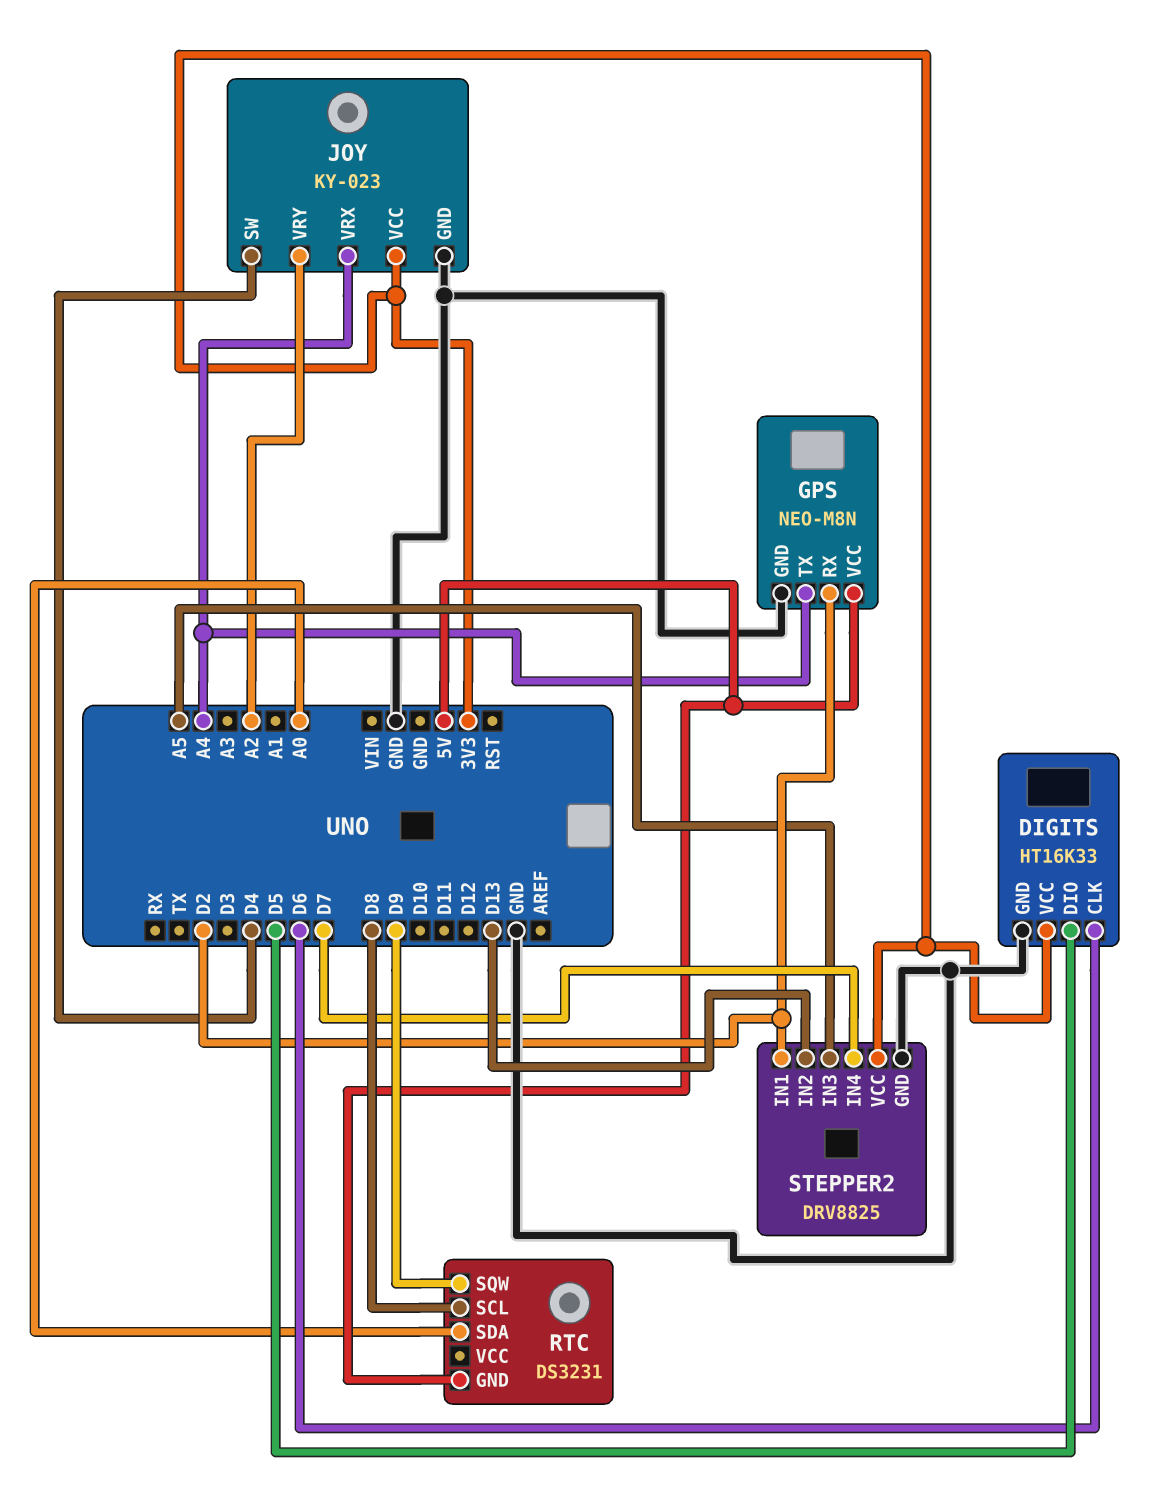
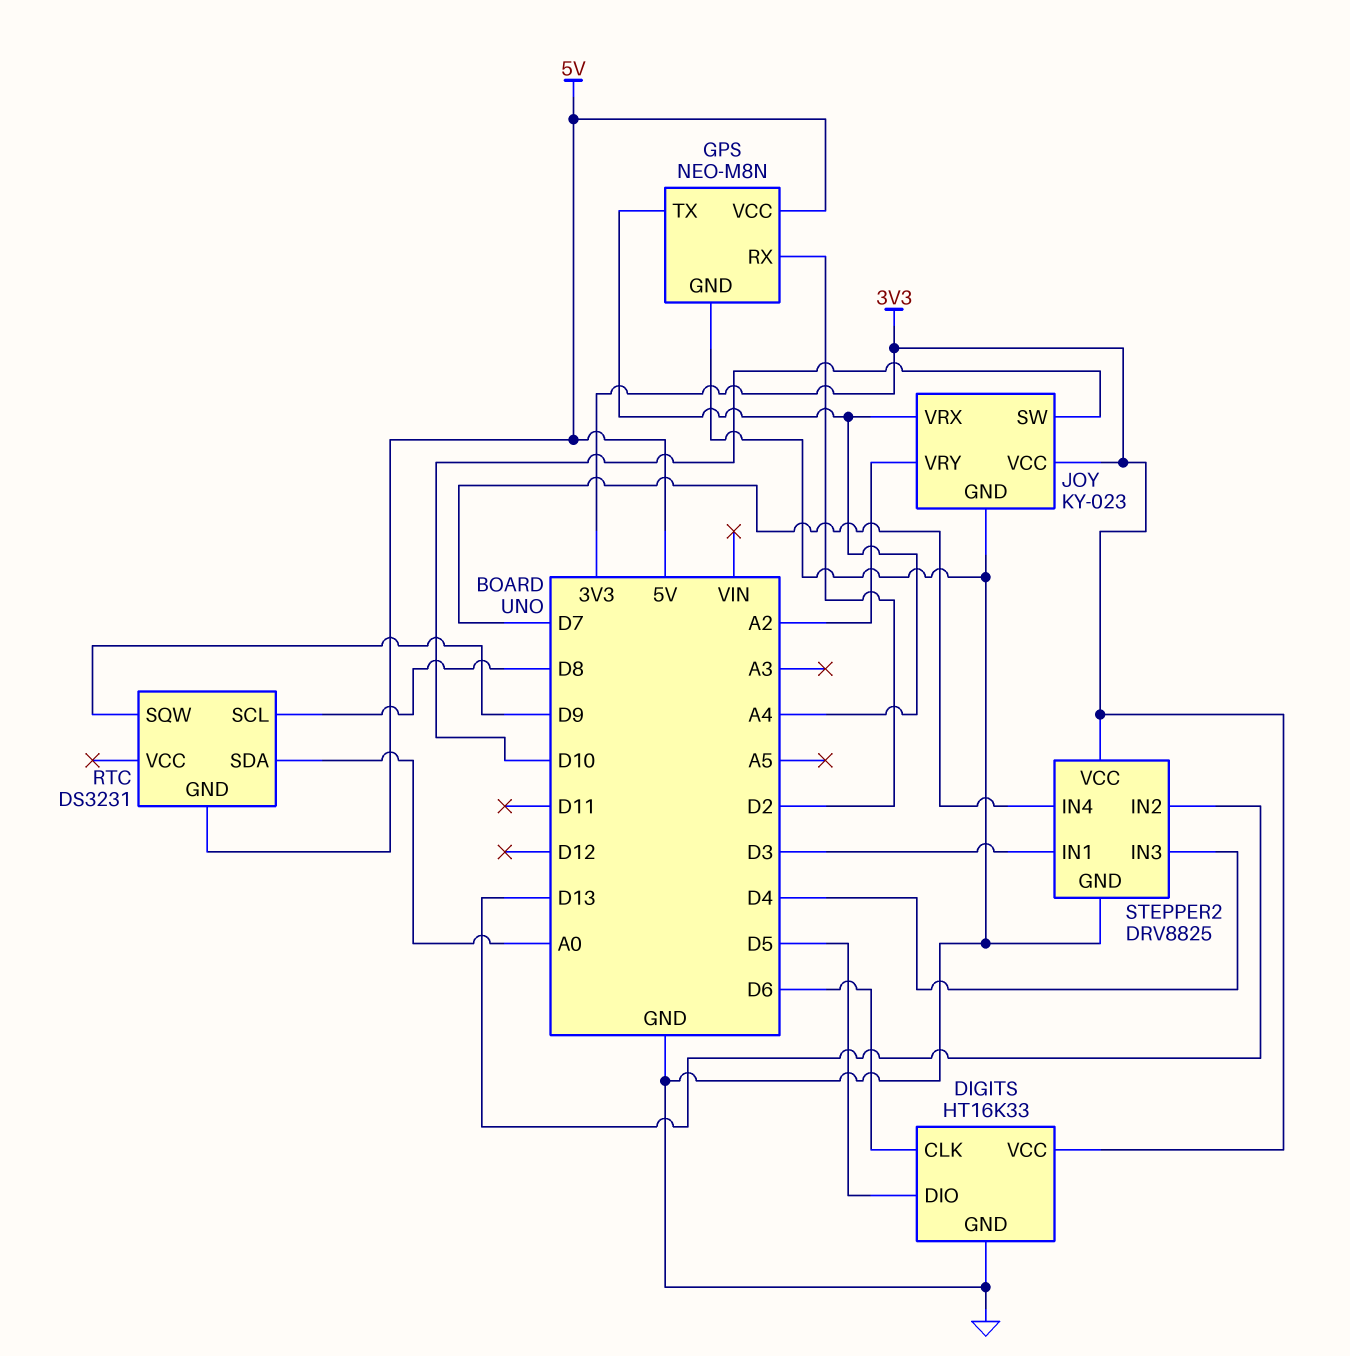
JOY pin SW: D4 -> D10
STEPPER2 pin IN1: D2 -> D3
STEPPER2 pin IN3: A5 -> D4

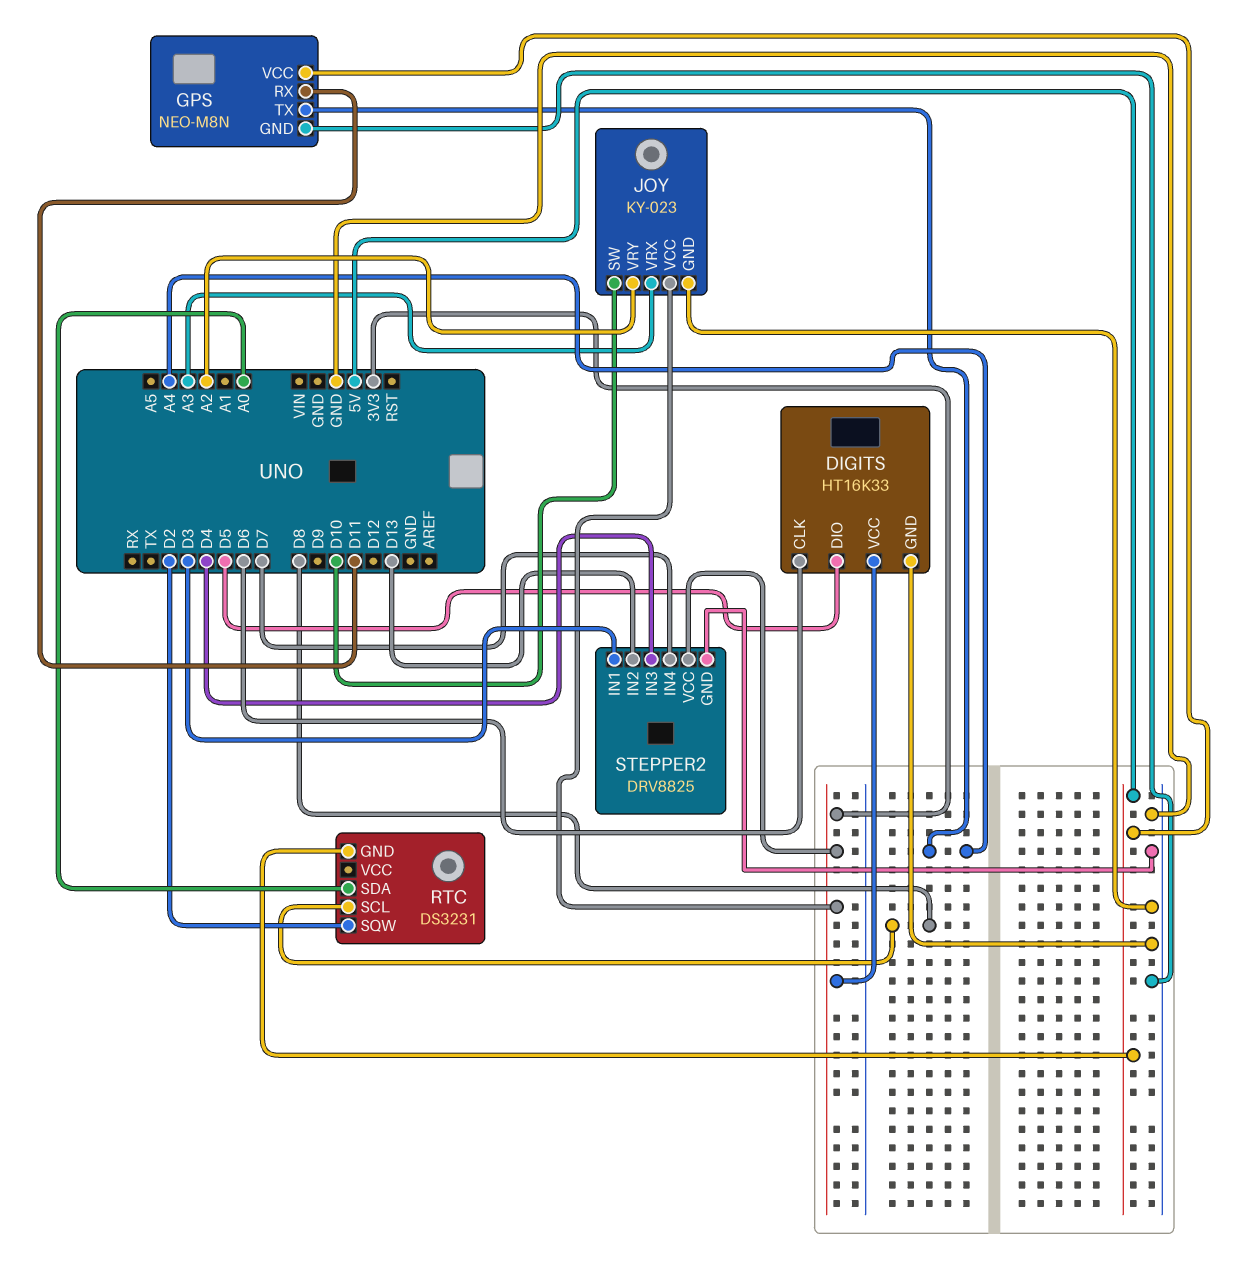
GPS pin RX: D2 -> D11
JOY pin VRX: A4 -> A3
RTC pin SQW: D9 -> D2

